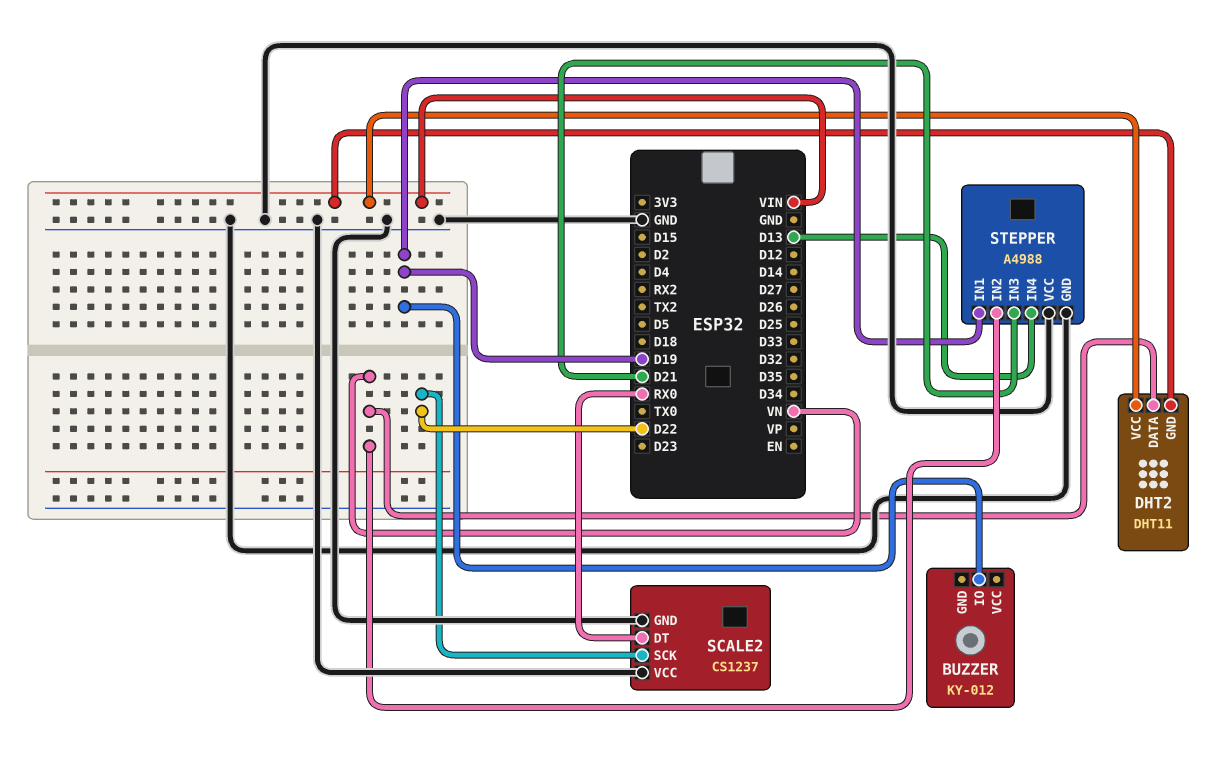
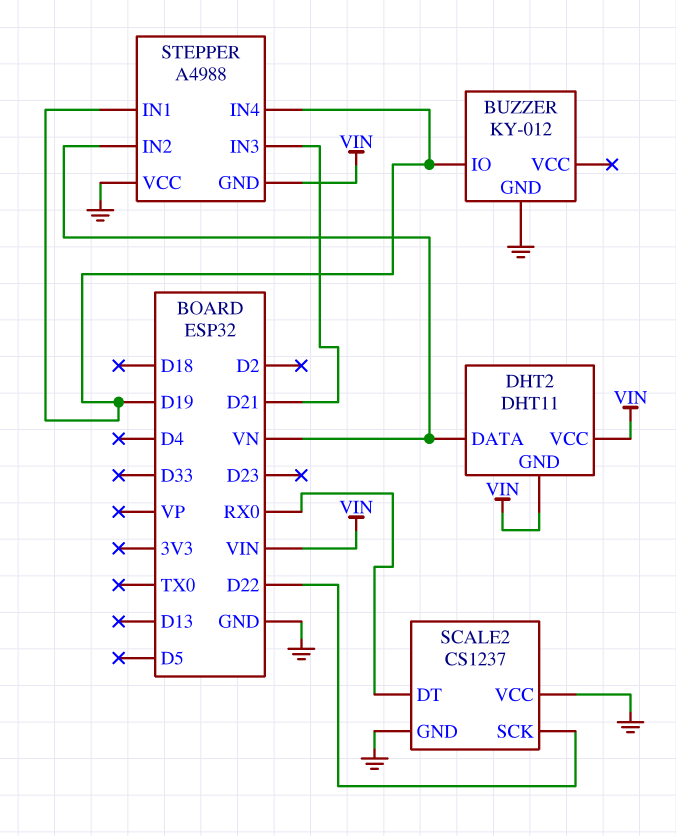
BUZZER pin GND: none -> GND
STEPPER pin GND: GND -> VIN
STEPPER pin IN4: D13 -> D19

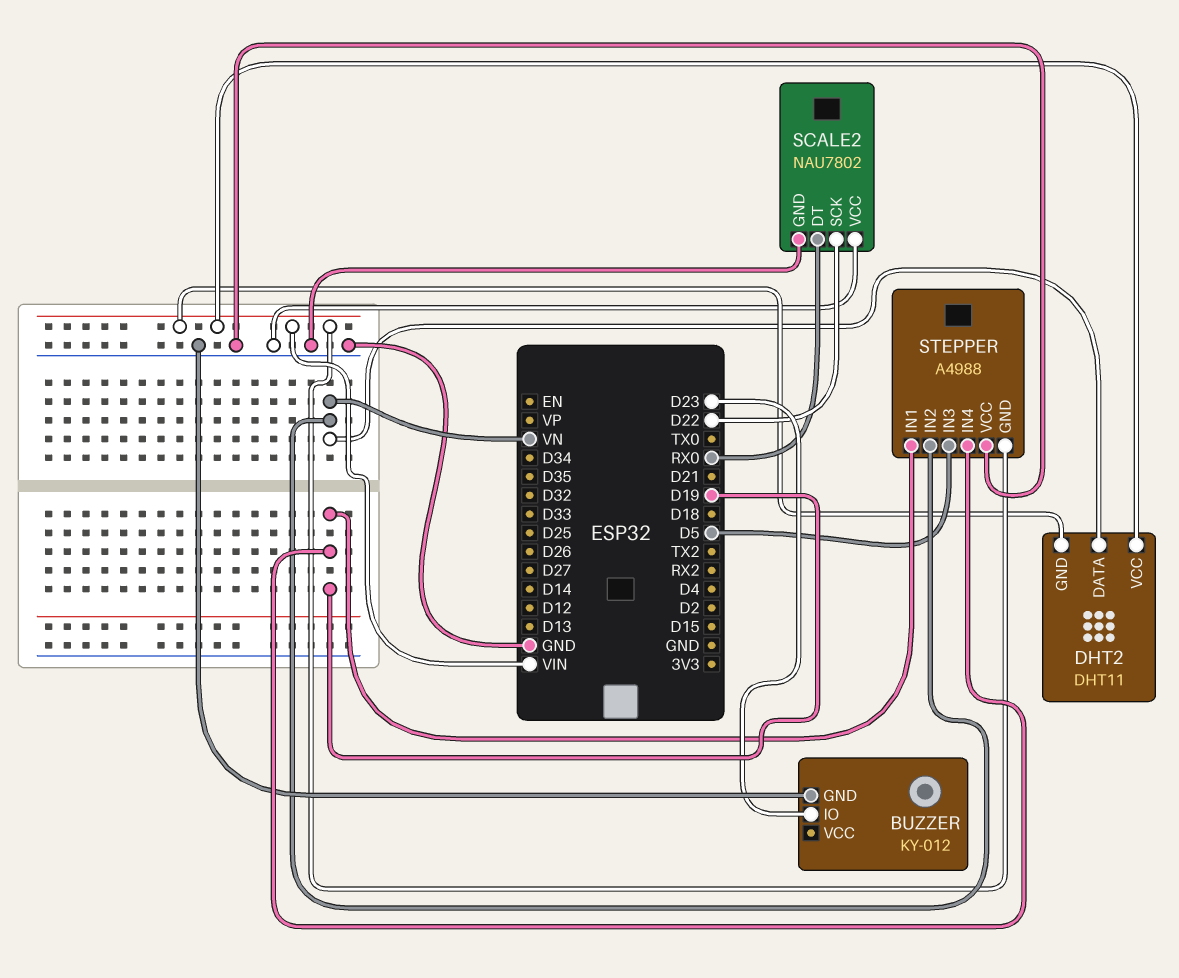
BUZZER pin IO: D19 -> D23
SCALE2: CS1237 -> NAU7802
STEPPER pin IN3: D21 -> D5

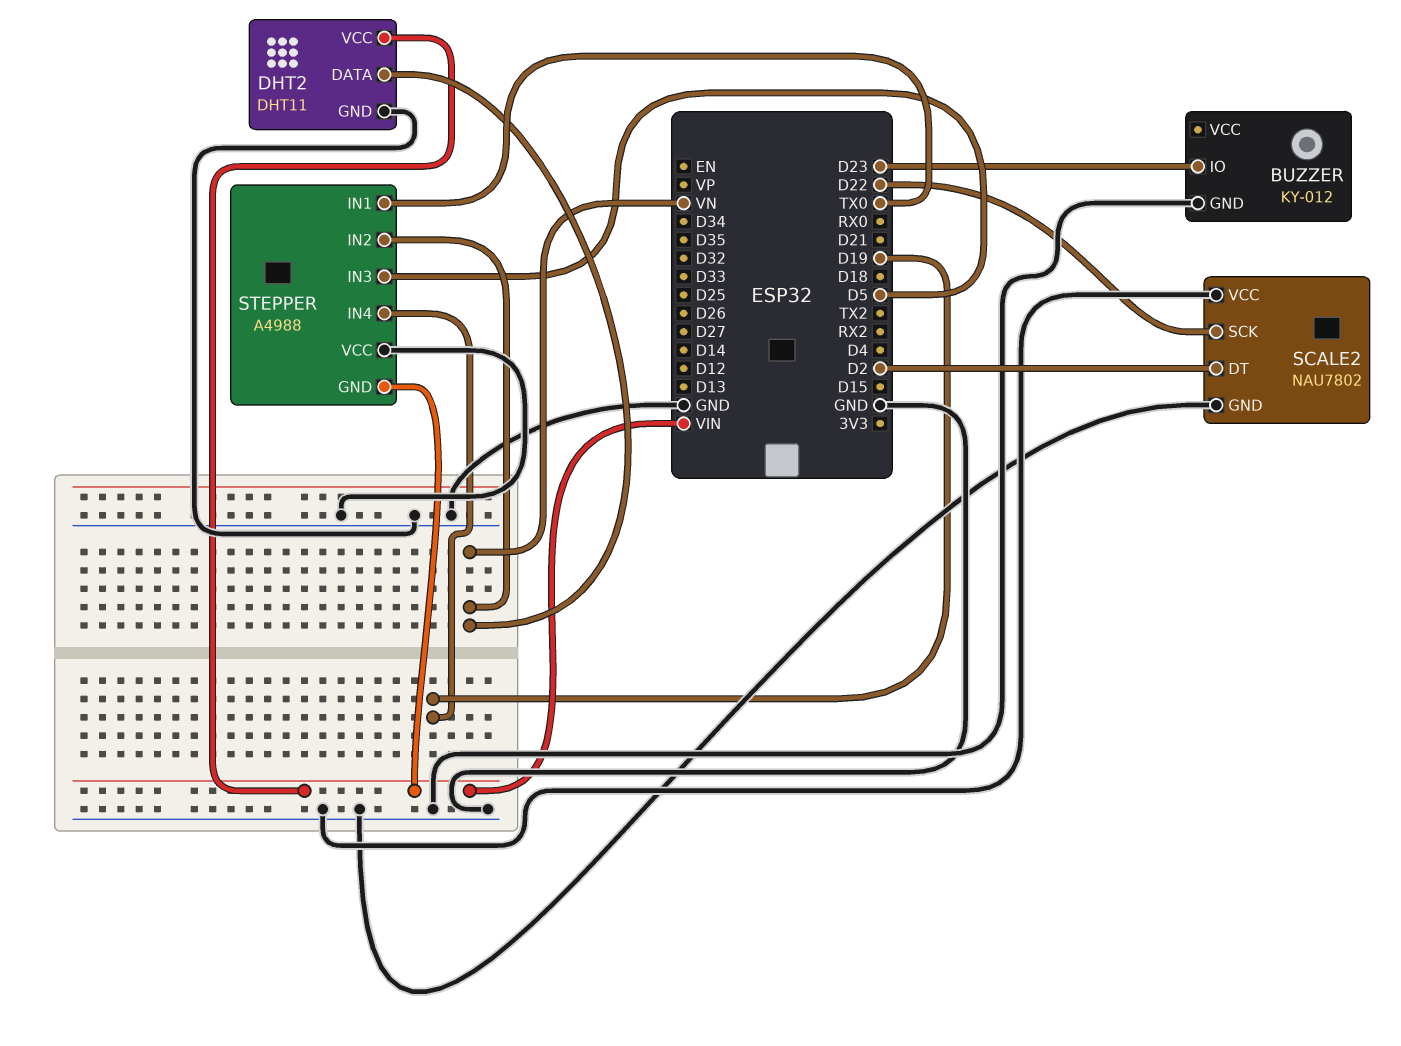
DHT2 pin GND: VIN -> GND
SCALE2 pin DT: RX0 -> D2
STEPPER pin IN1: D19 -> TX0

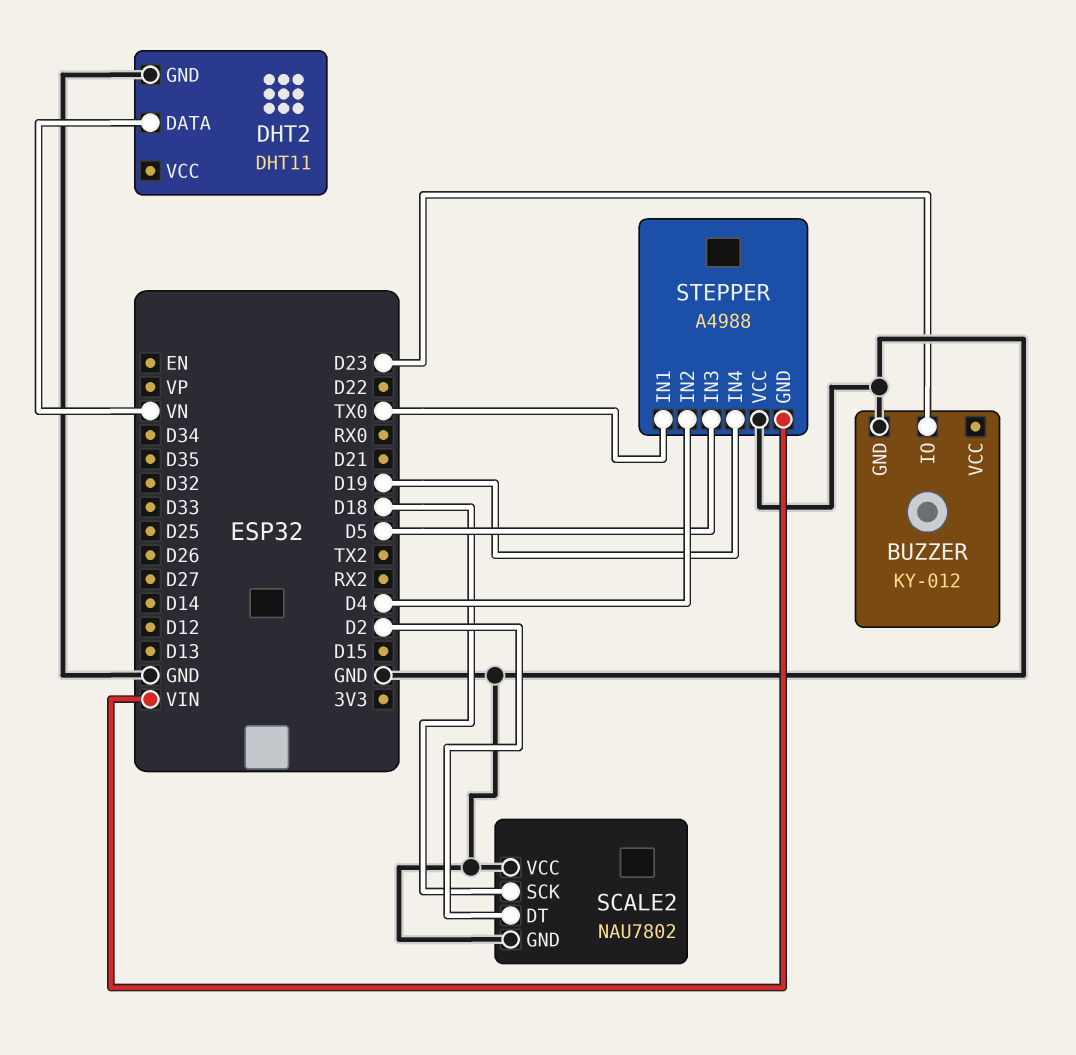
DHT2 pin VCC: VIN -> none
SCALE2 pin SCK: D22 -> D18
STEPPER pin IN2: VN -> D4

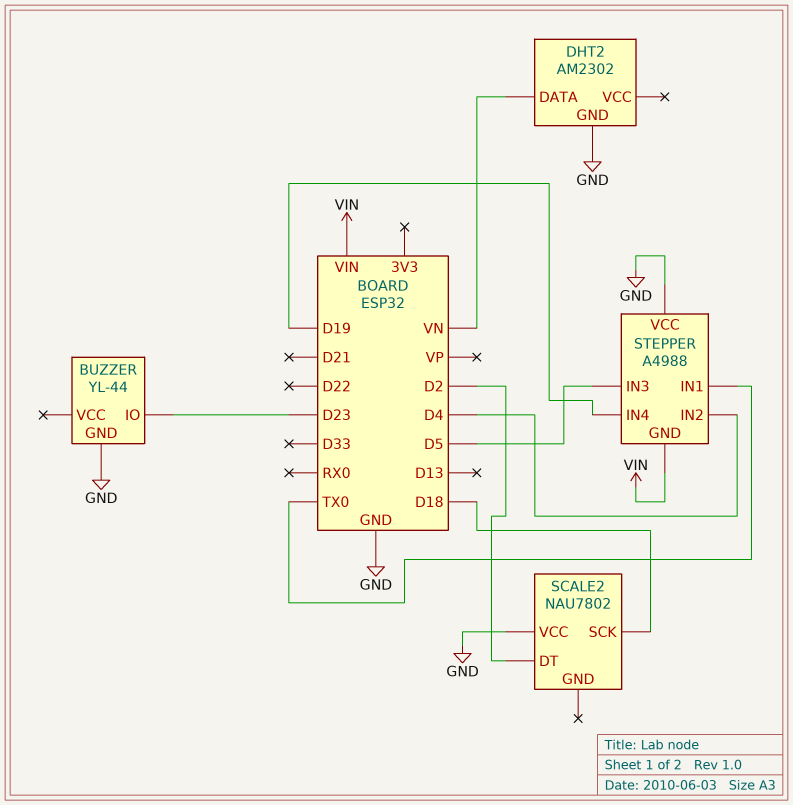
BUZZER: KY-012 -> YL-44
DHT2: DHT11 -> AM2302
SCALE2 pin GND: GND -> none

